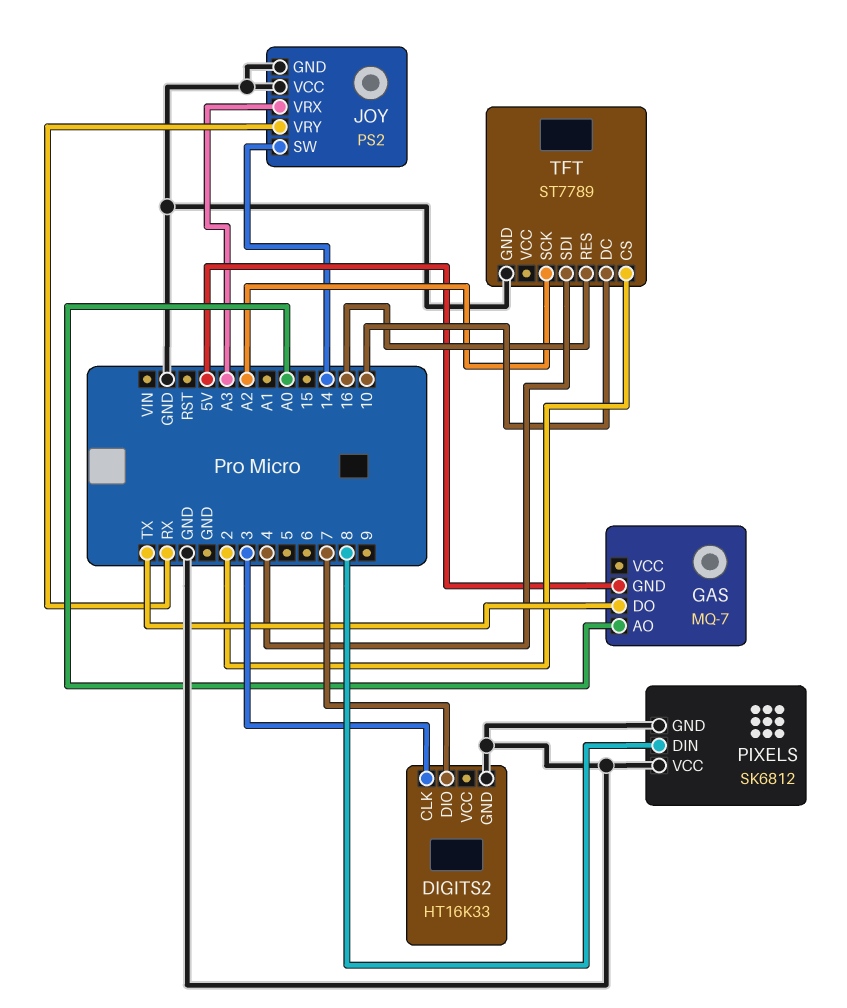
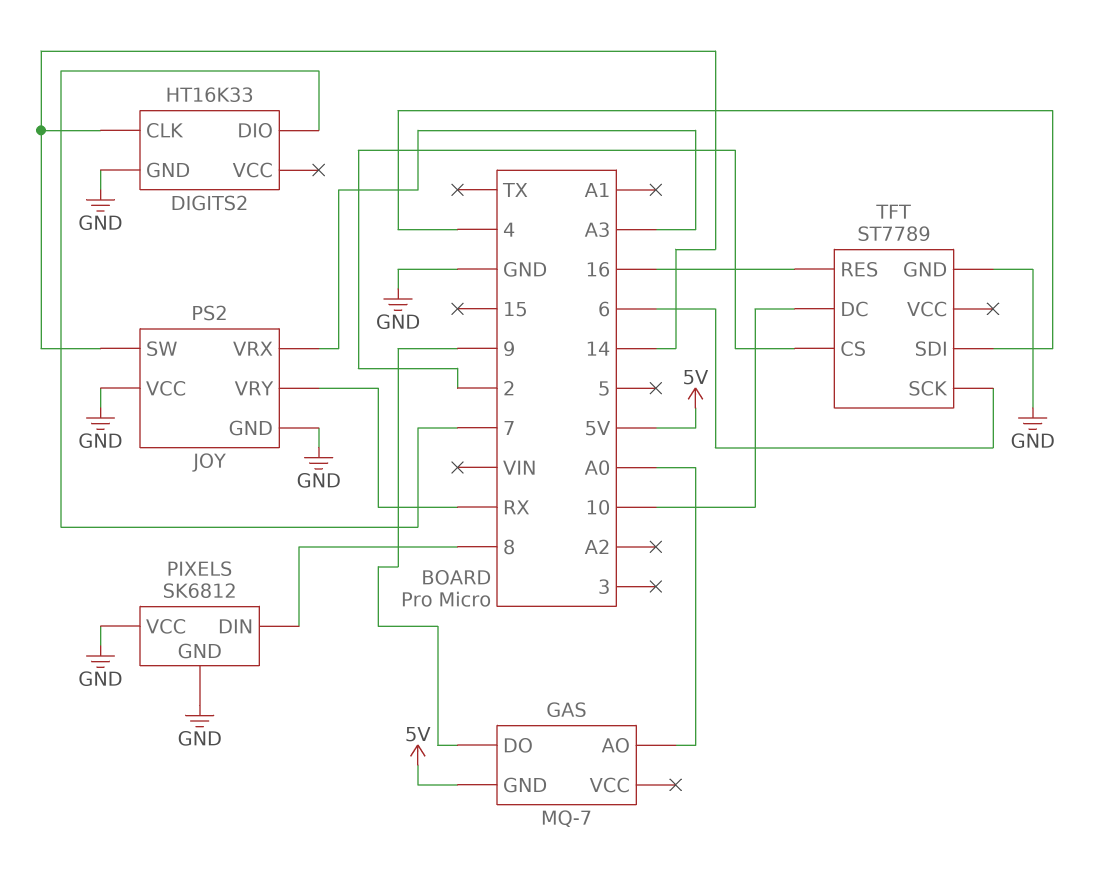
DIGITS2 pin CLK: 3 -> 14
GAS pin DO: TX -> 9
TFT pin SCK: A2 -> 6

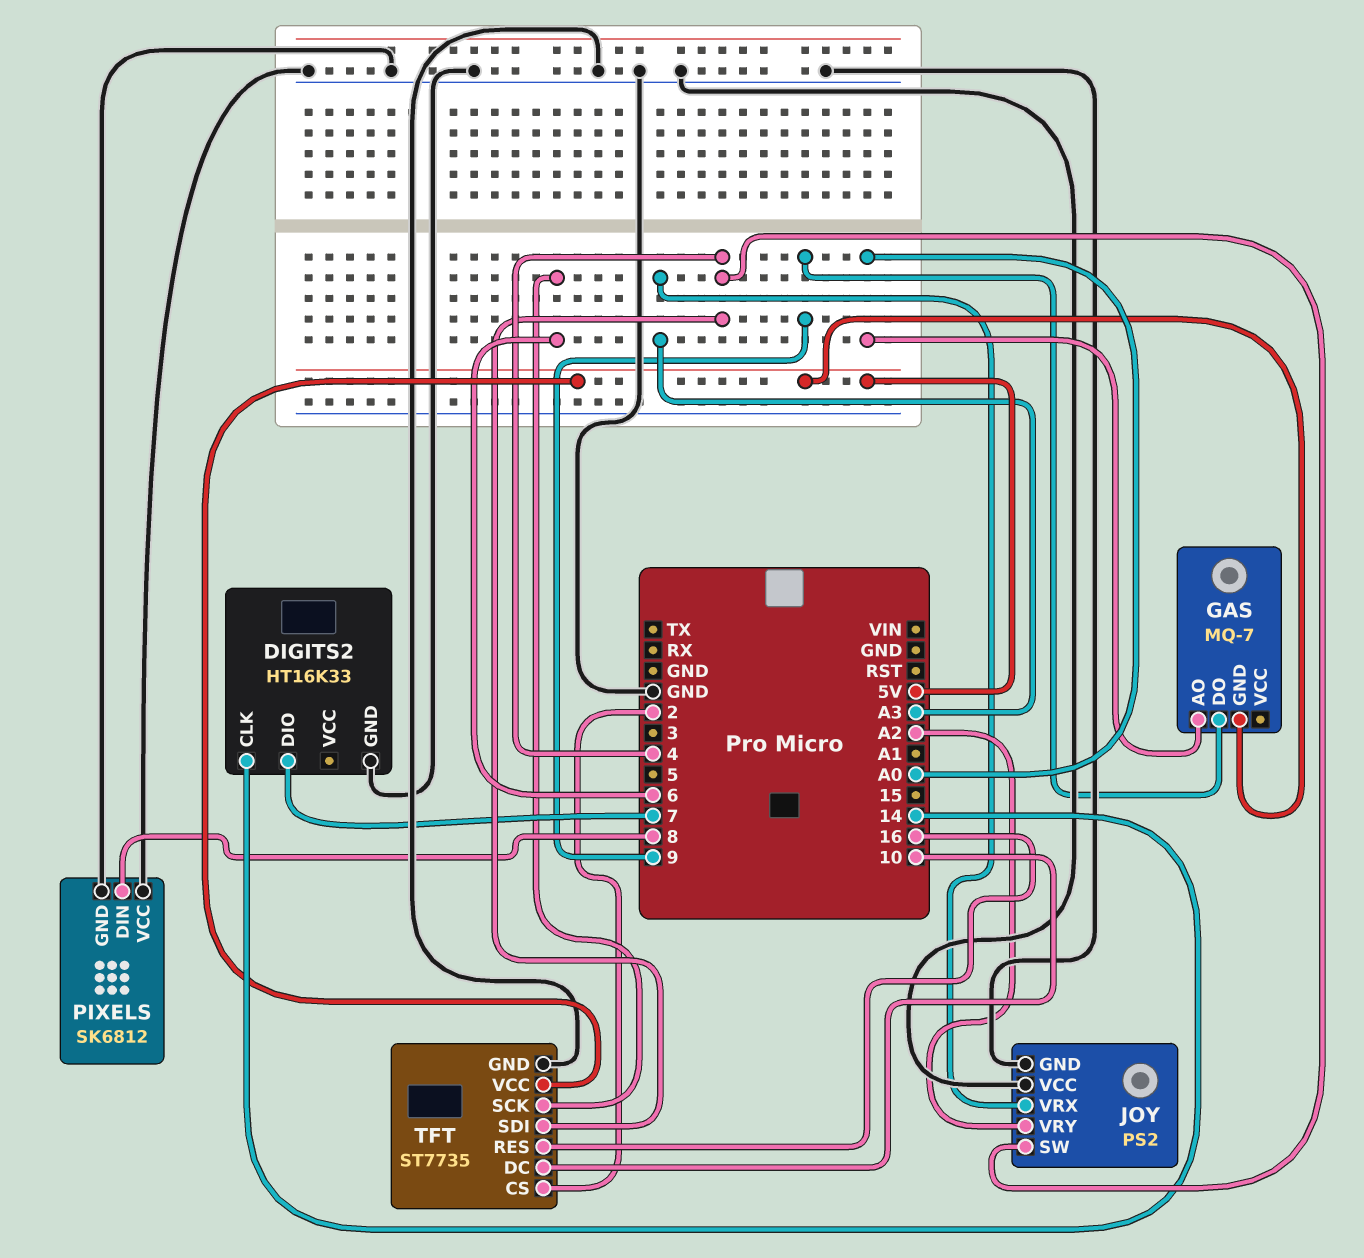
JOY pin SW: 14 -> 4
JOY pin VRY: RX -> A2
TFT: ST7789 -> ST7735
TFT pin VCC: none -> 5V

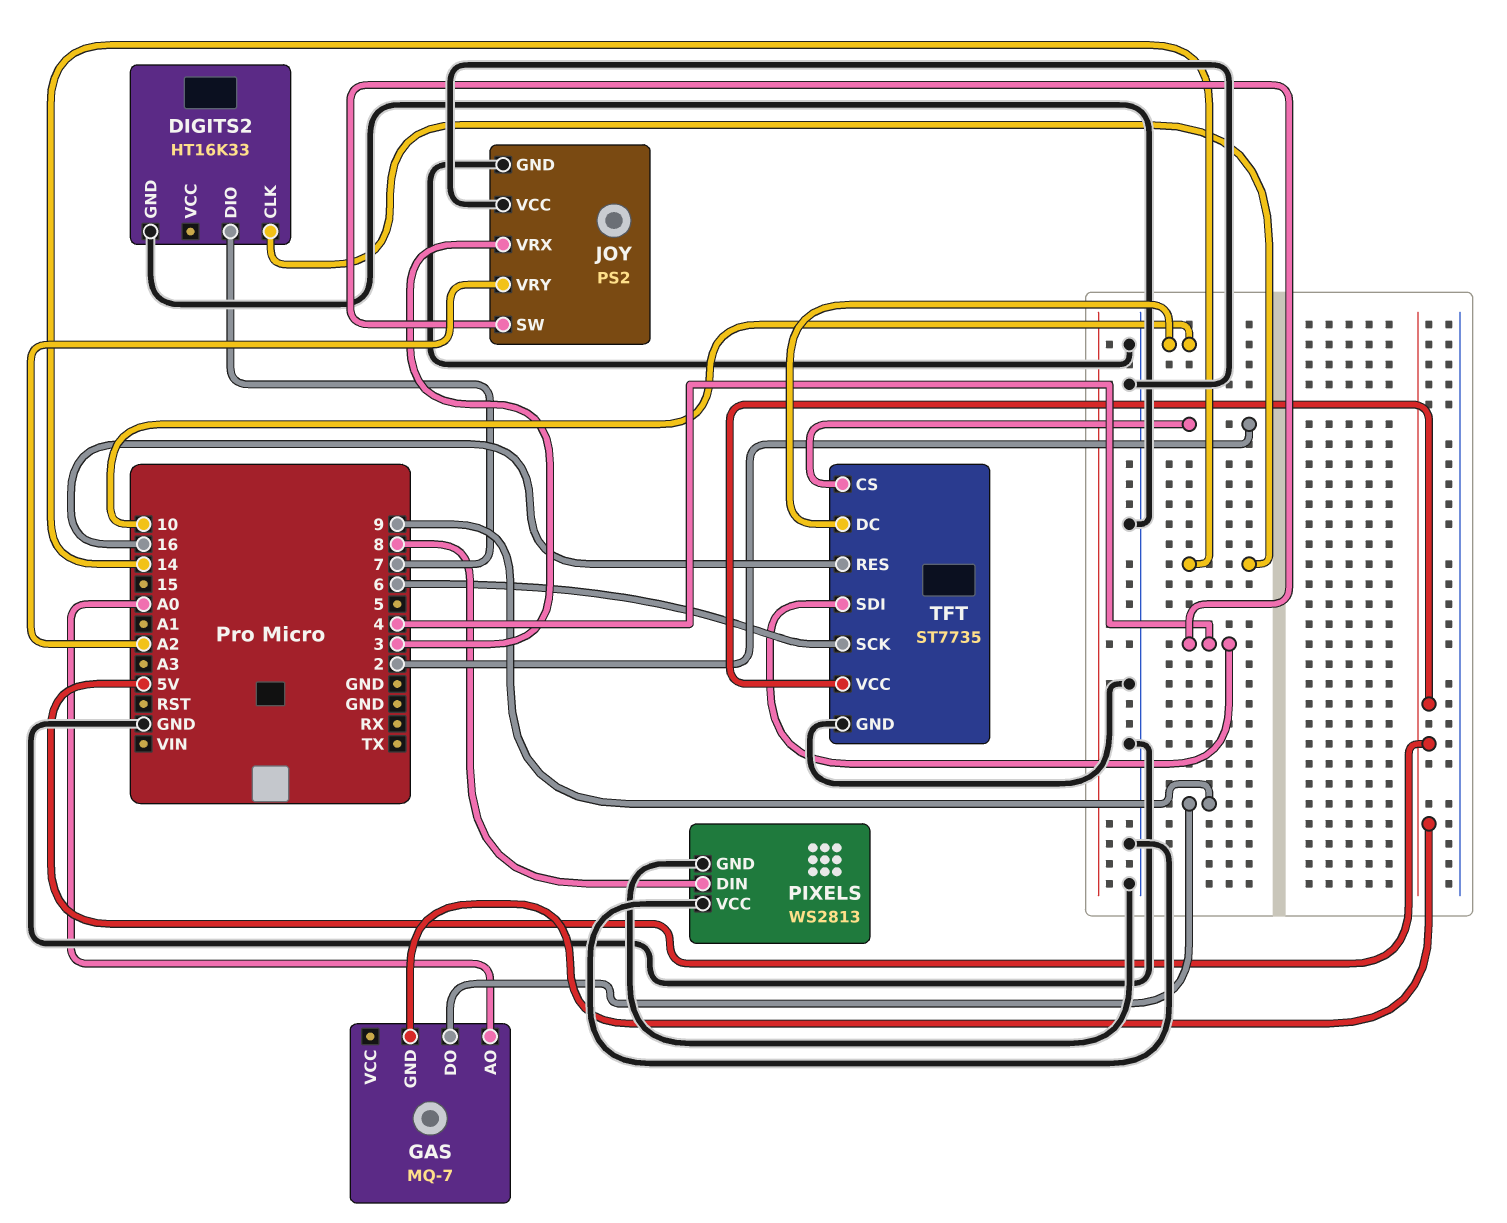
JOY pin VRX: A3 -> 3
PIXELS: SK6812 -> WS2813

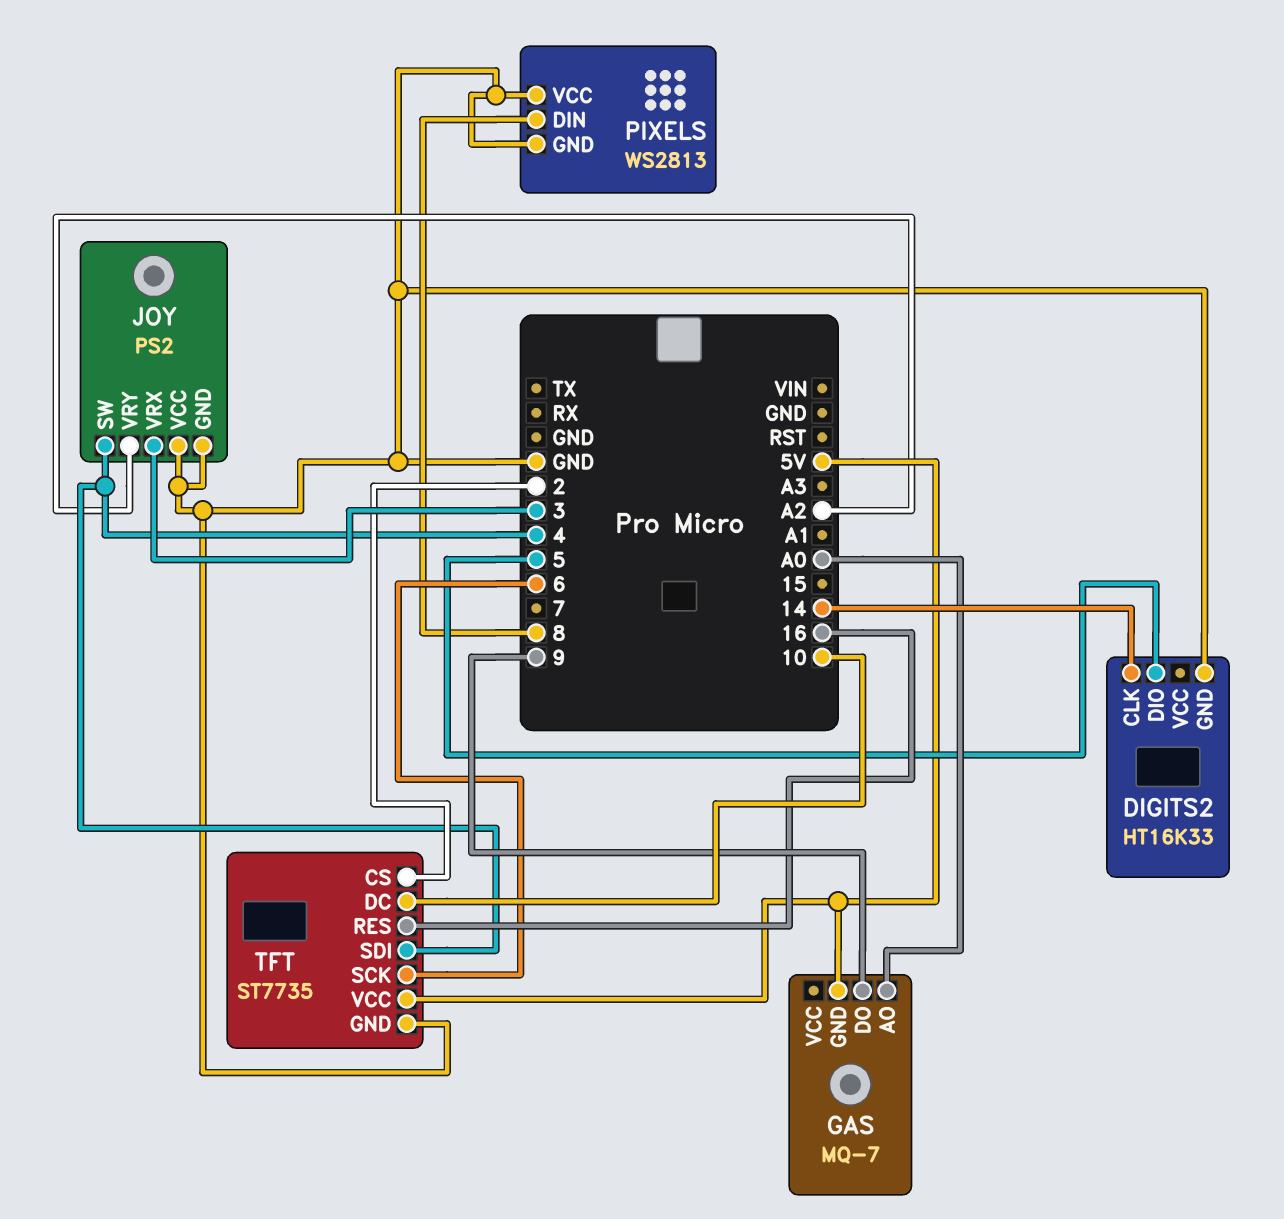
DIGITS2 pin DIO: 7 -> 5

